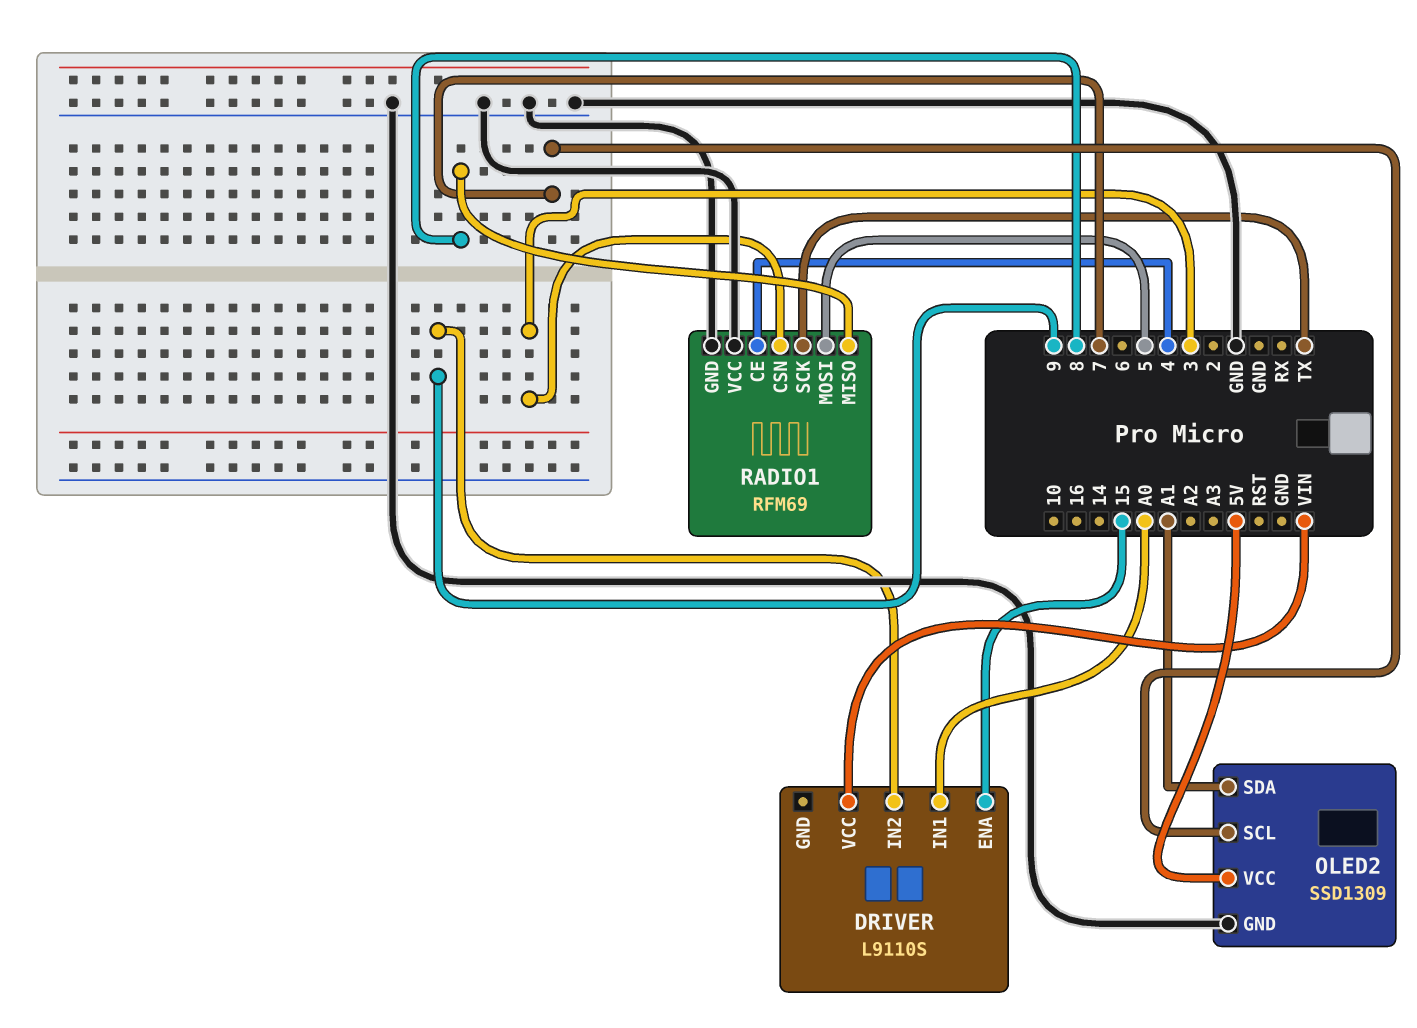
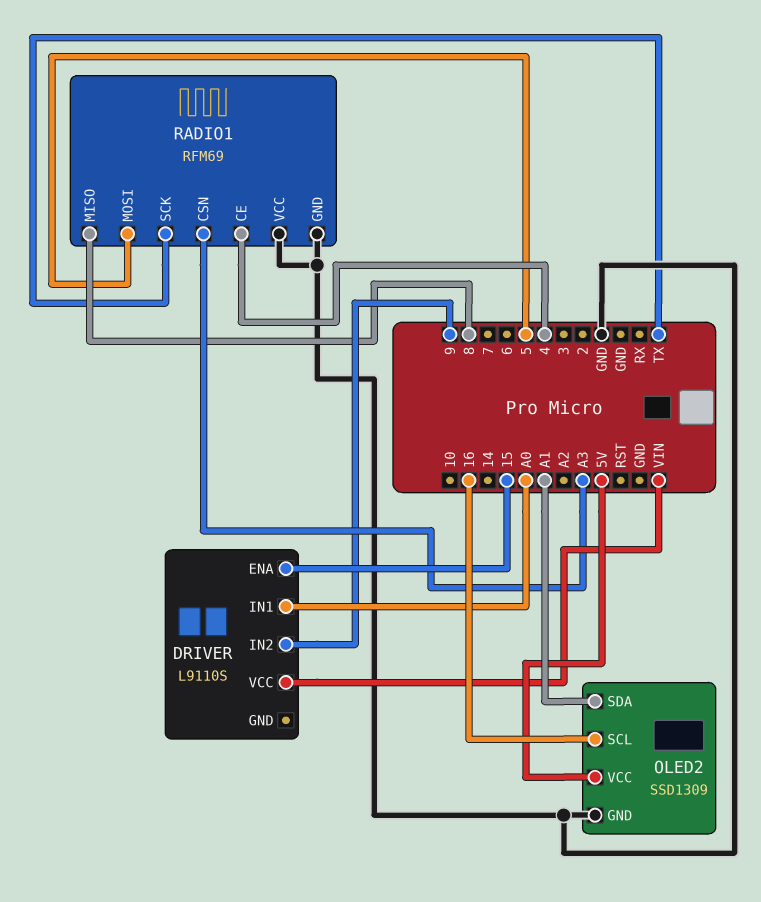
OLED2 pin SCL: 7 -> 16
RADIO1 pin CSN: 3 -> A3

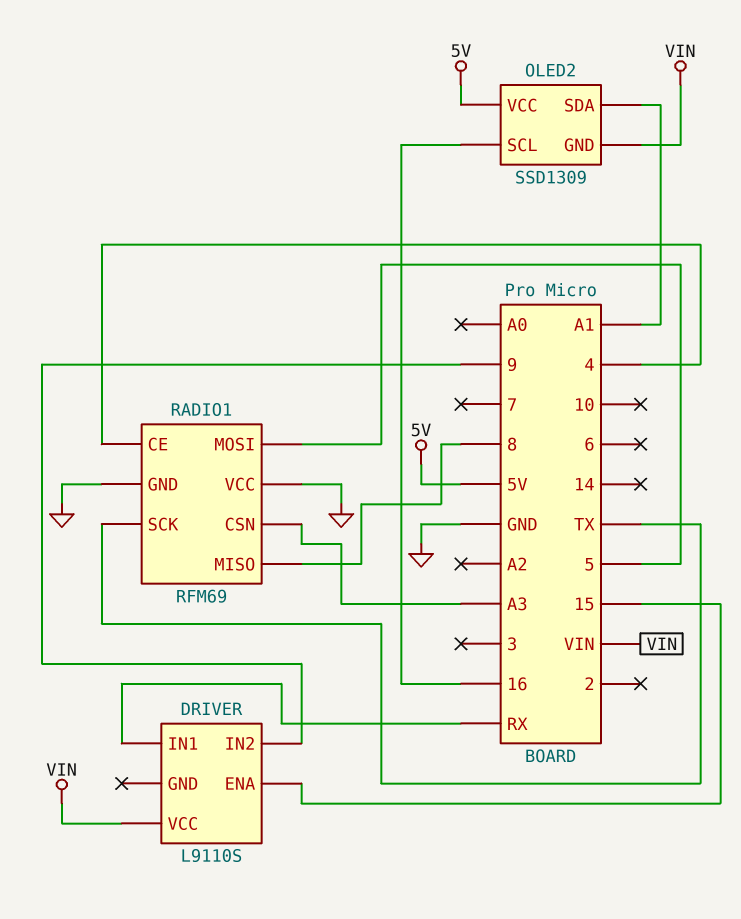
DRIVER pin IN1: A0 -> RX
OLED2 pin GND: GND -> VIN

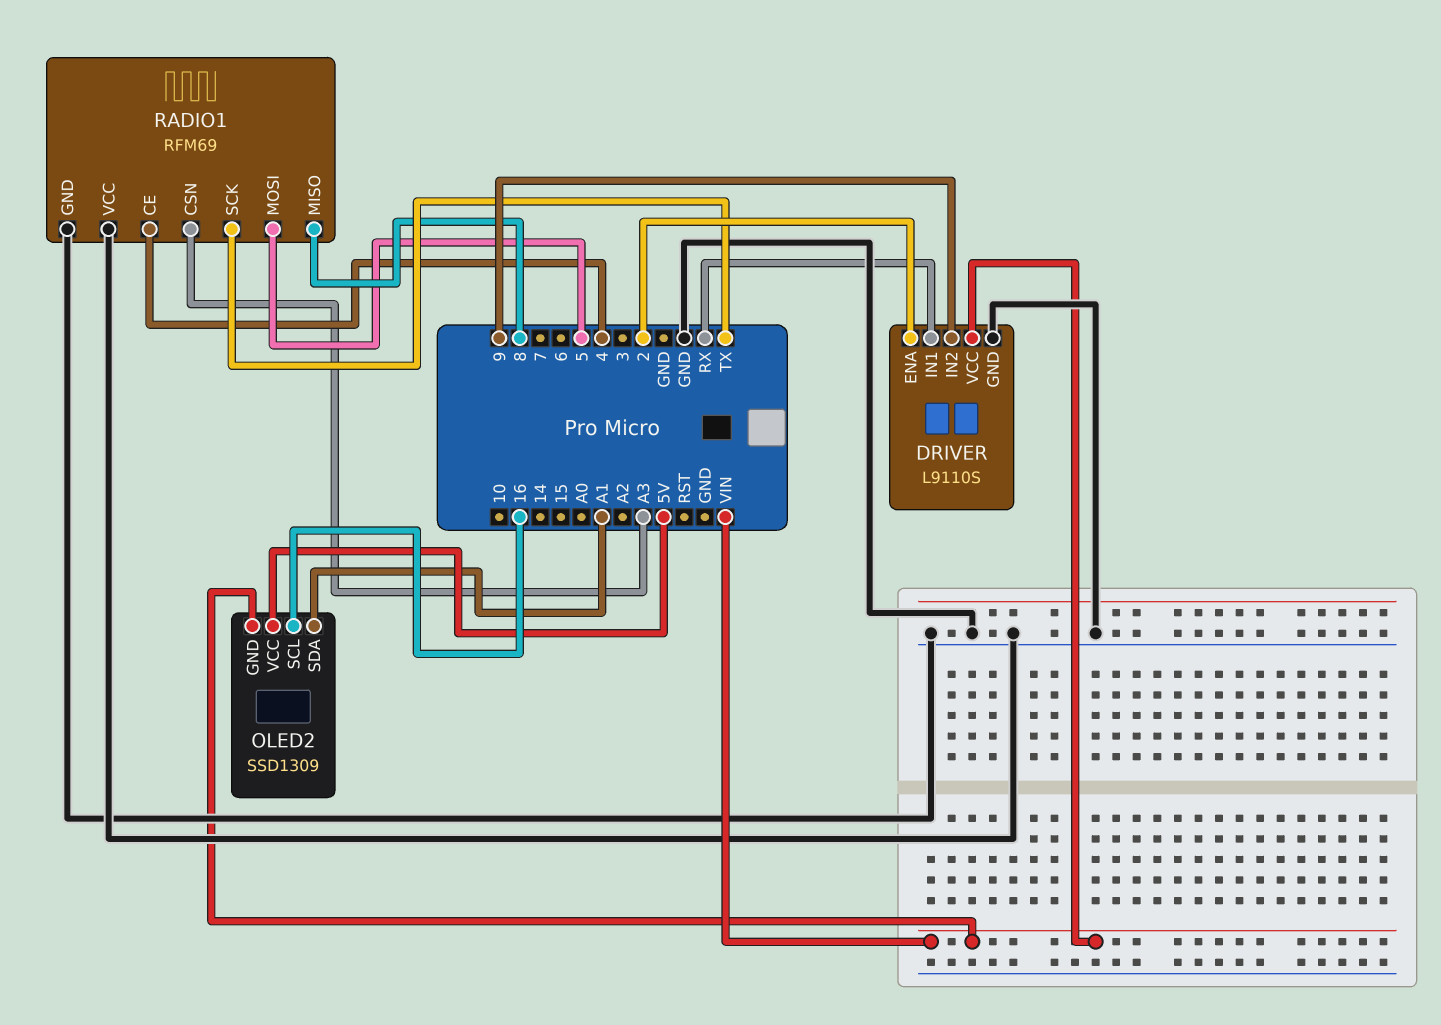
DRIVER pin ENA: 15 -> 2
DRIVER pin GND: none -> GND

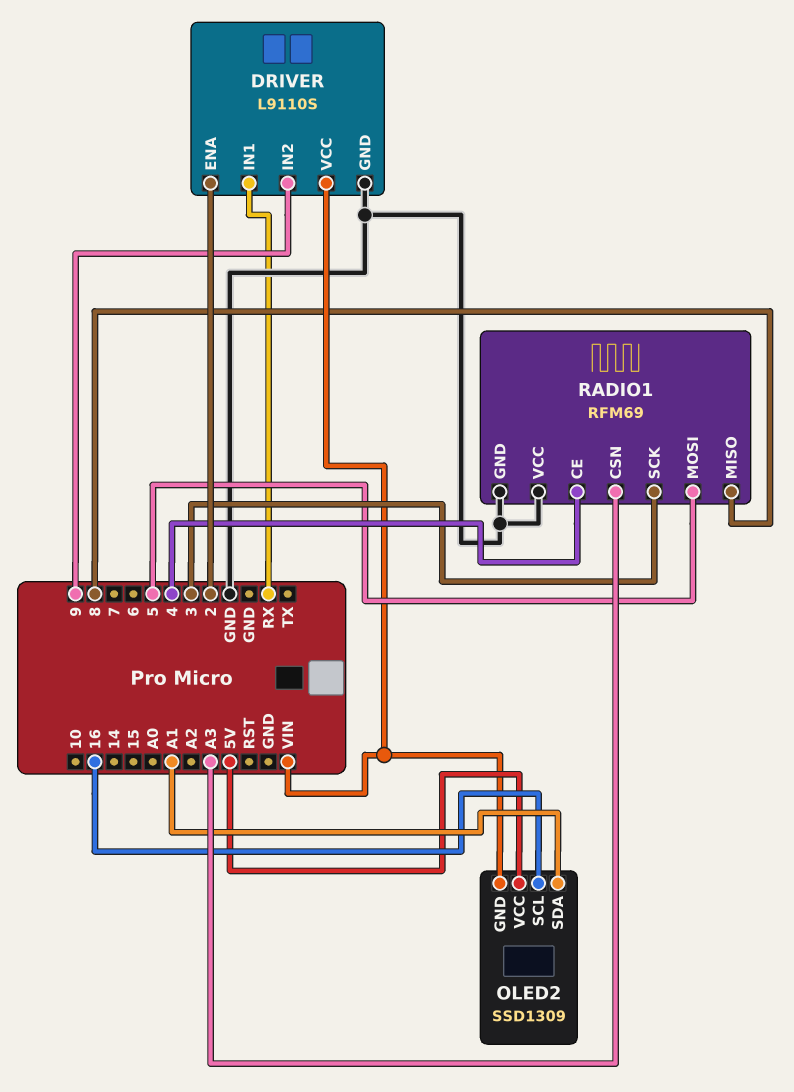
RADIO1 pin SCK: TX -> 3

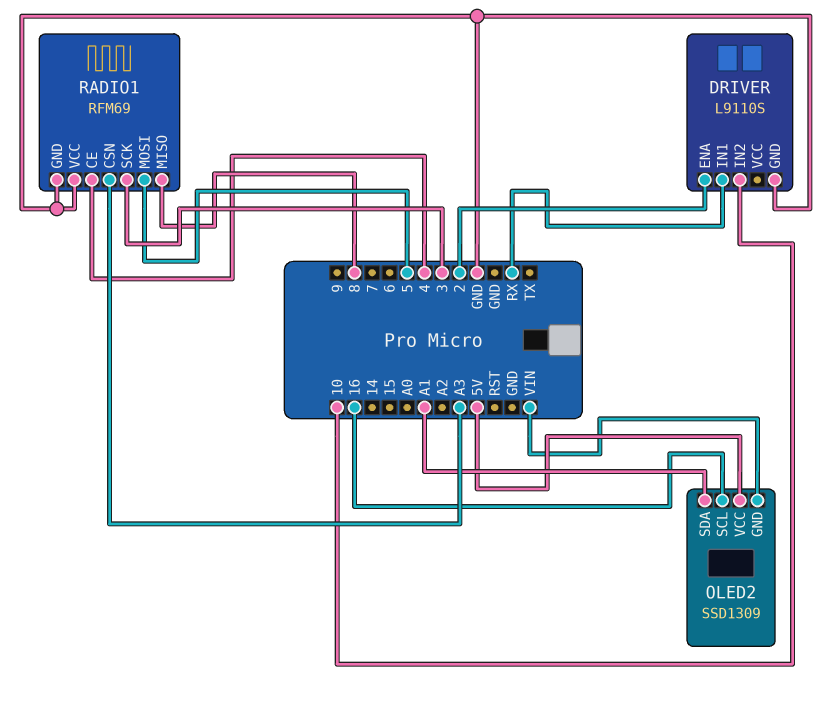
DRIVER pin IN2: 9 -> 10
DRIVER pin VCC: VIN -> none

